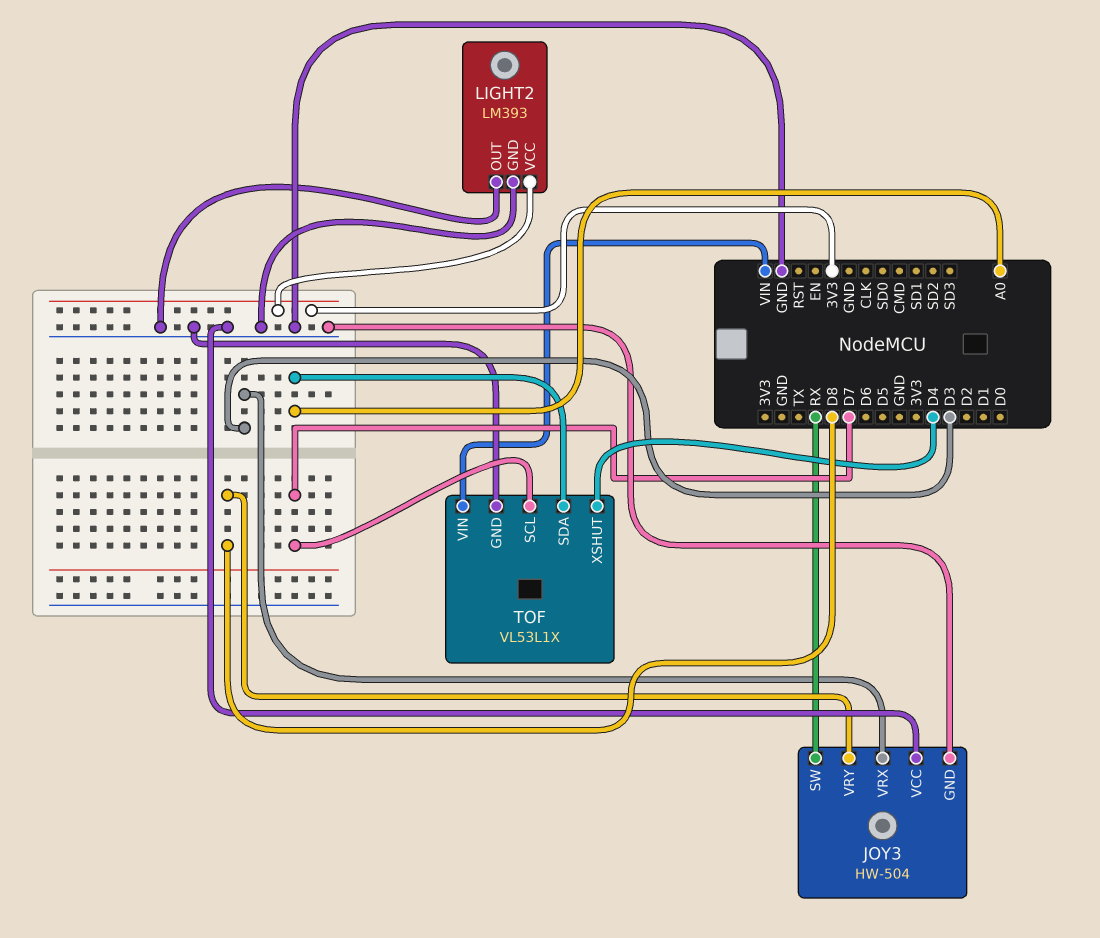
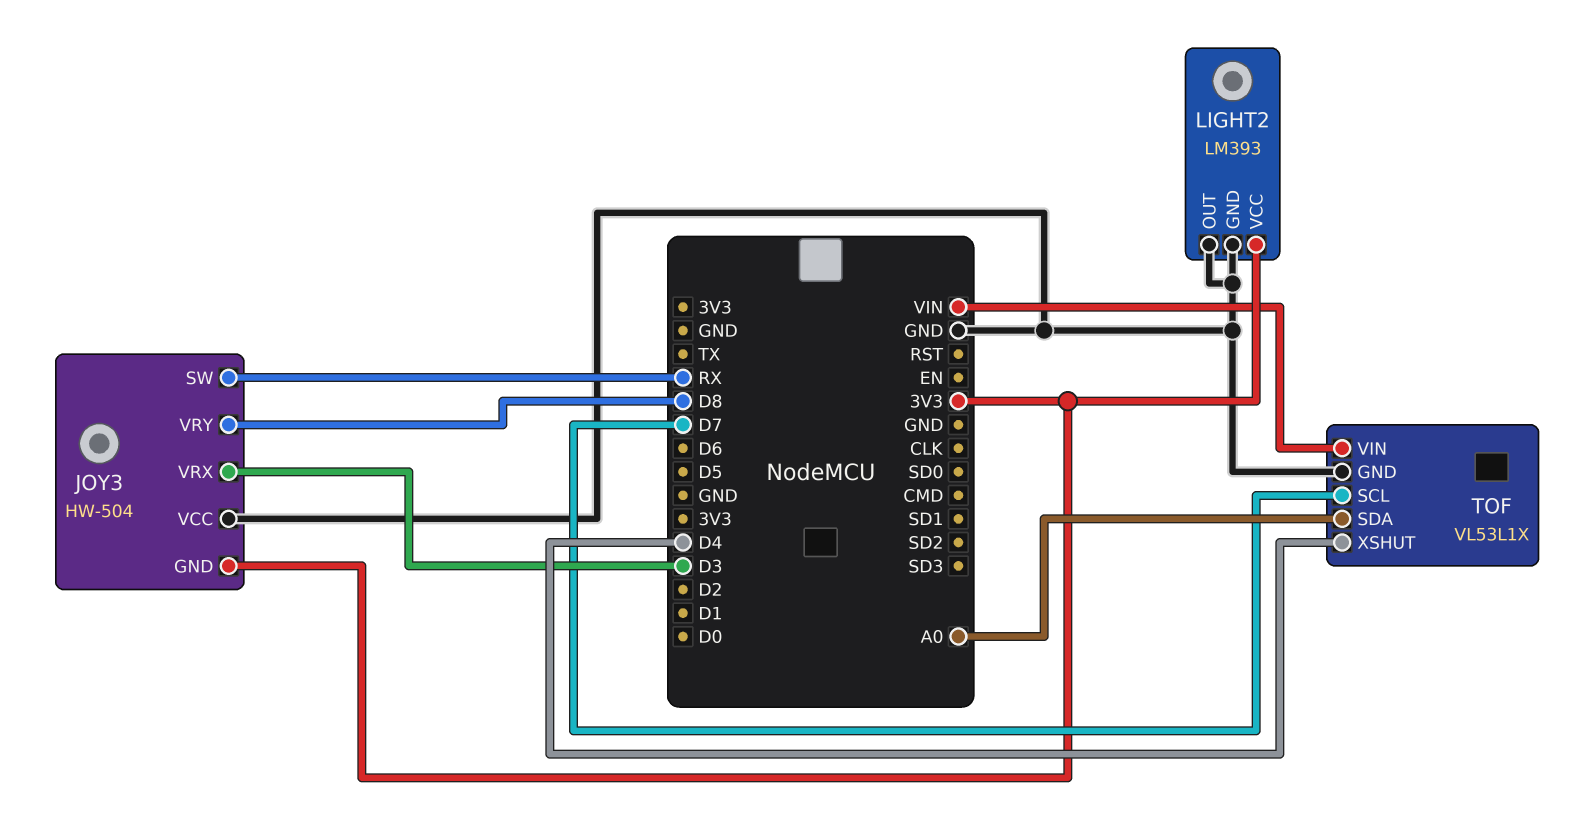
JOY3 pin GND: GND -> 3V3

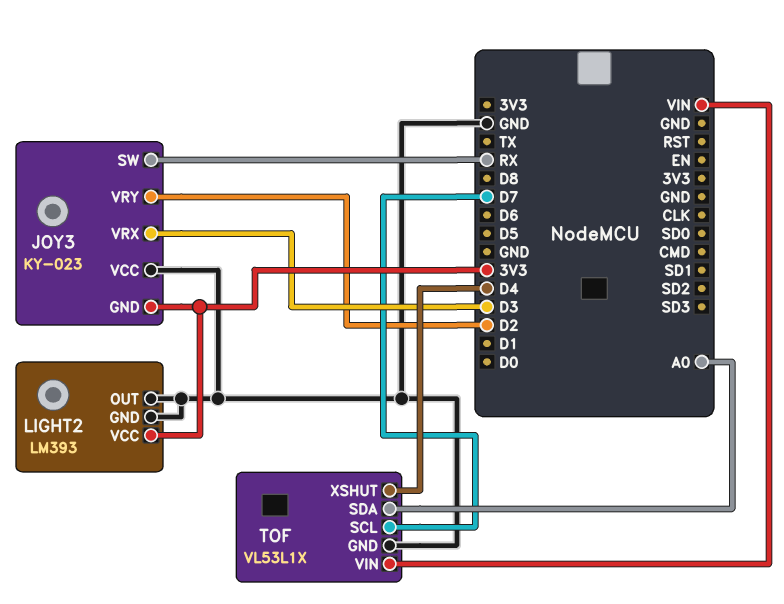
JOY3: HW-504 -> KY-023
JOY3 pin VRY: D8 -> D2

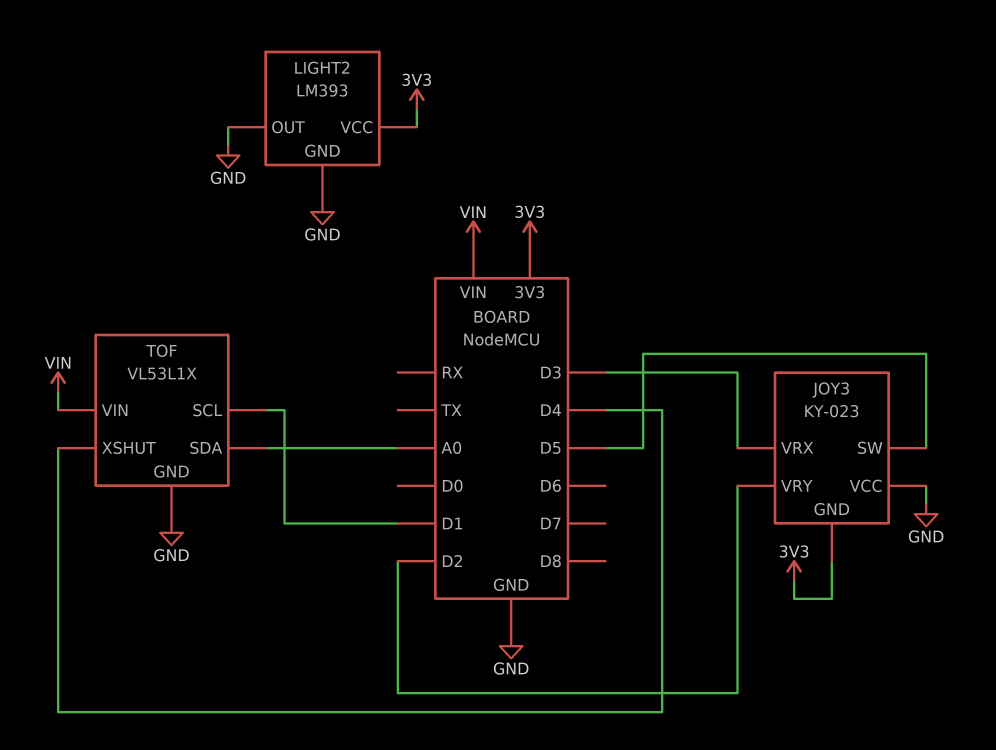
JOY3 pin SW: RX -> D5
TOF pin SCL: D7 -> D1

